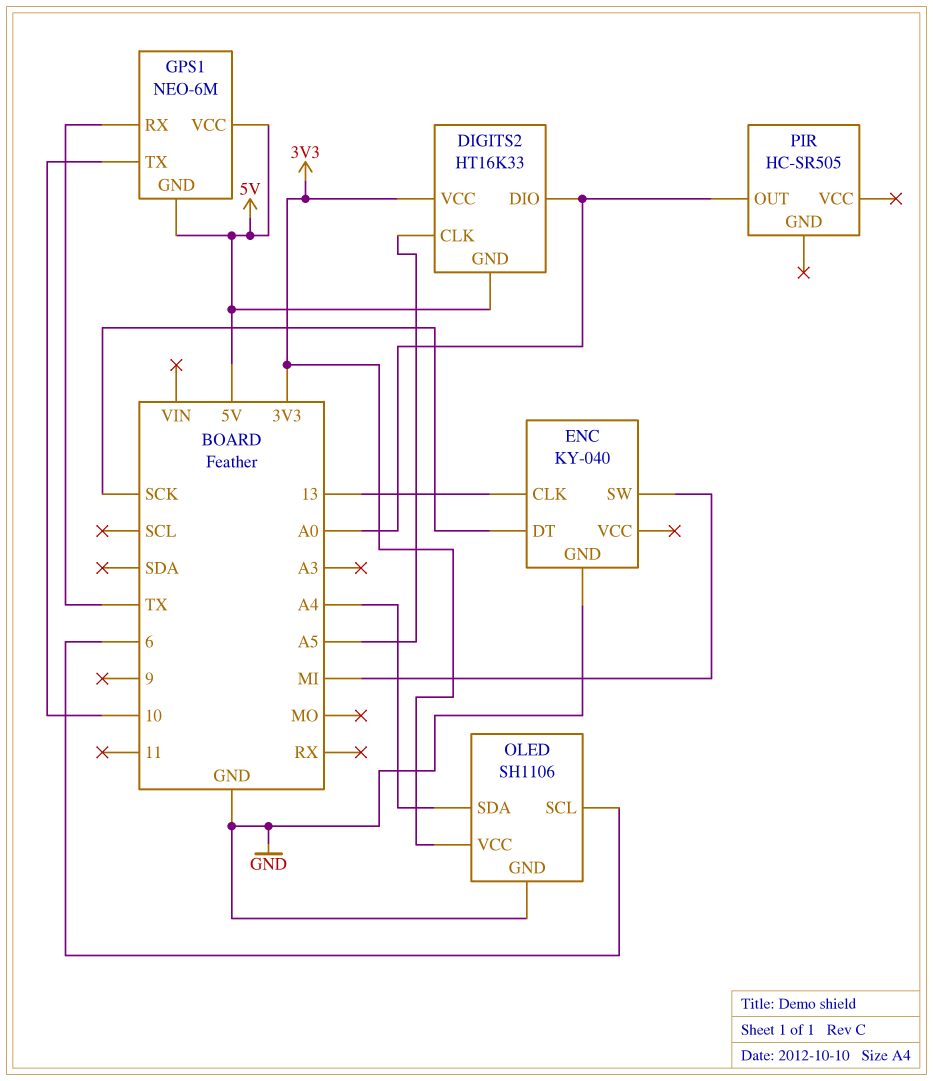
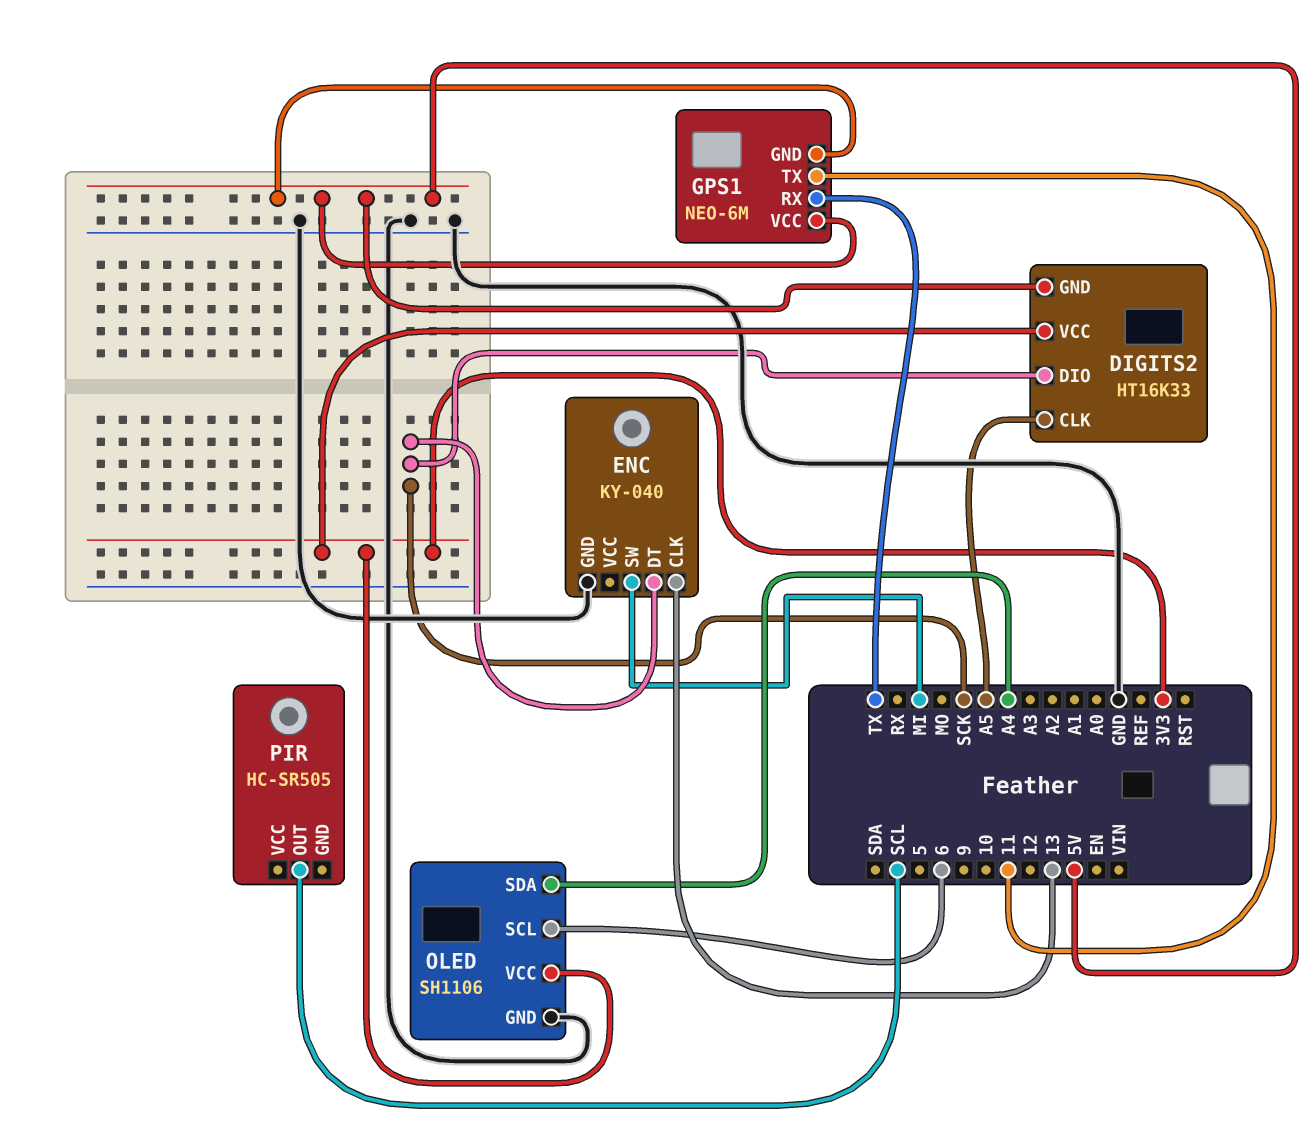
DIGITS2 pin DIO: A0 -> SCK
GPS1 pin TX: 10 -> 11
PIR pin OUT: A0 -> SCL

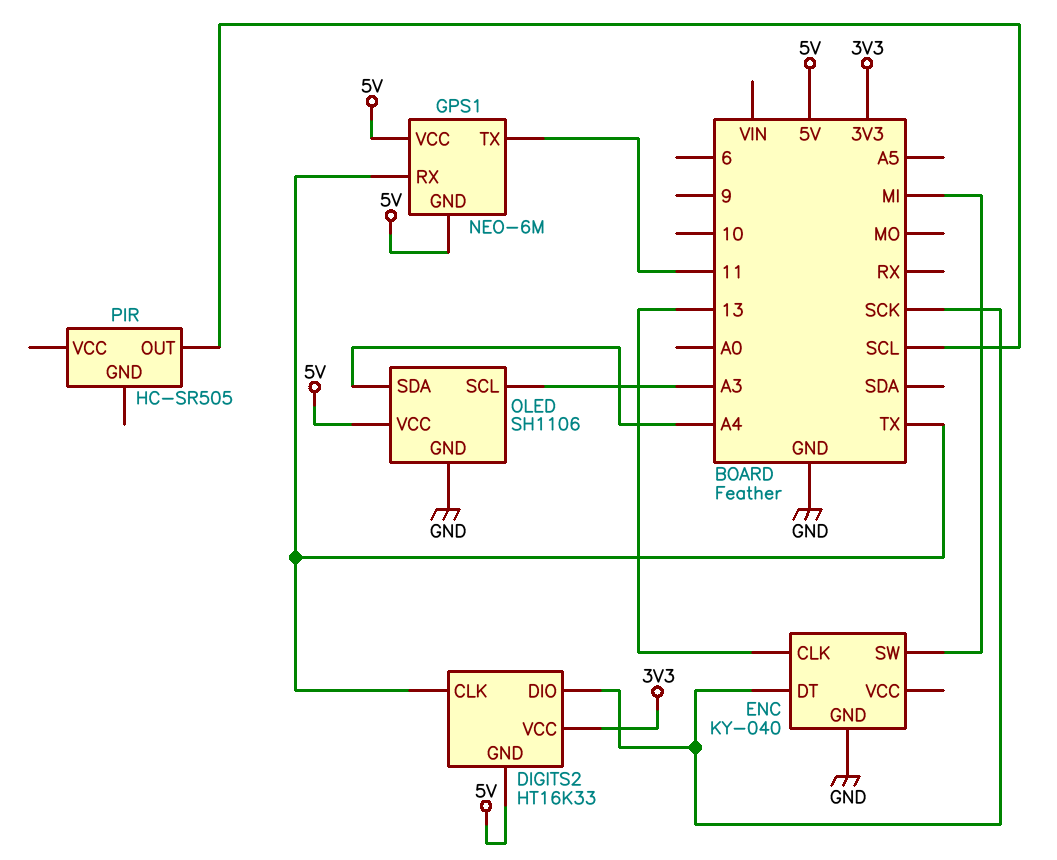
DIGITS2 pin CLK: A5 -> TX
OLED pin SCL: 6 -> A3
OLED pin VCC: 3V3 -> 5V

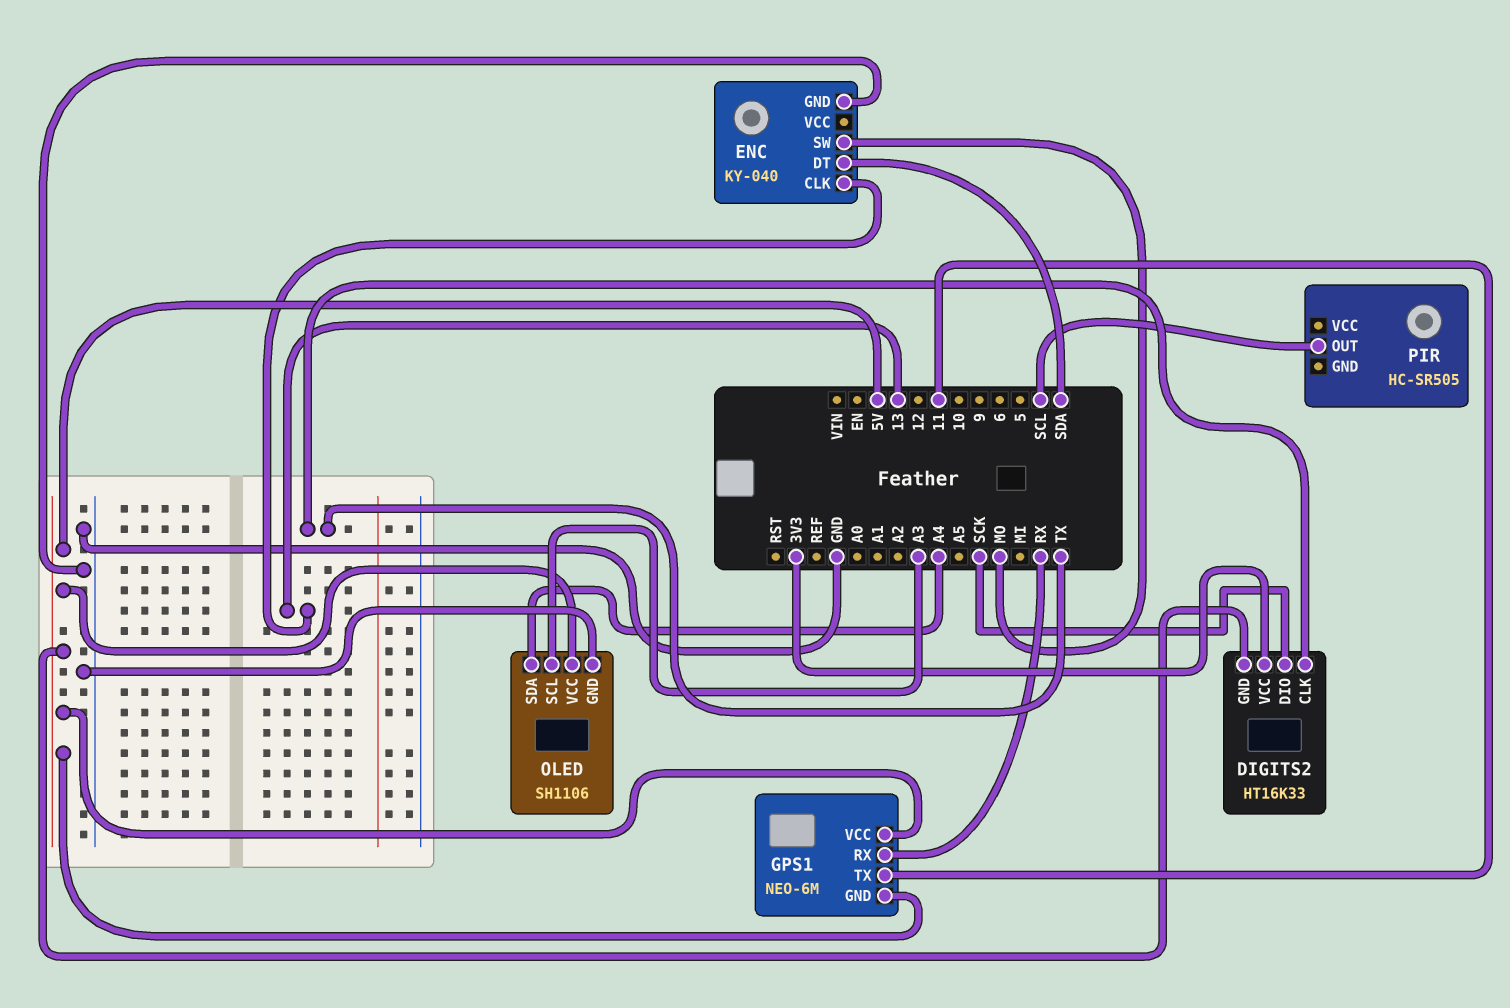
ENC pin DT: SCK -> SDA
ENC pin SW: MI -> MO
GPS1 pin RX: TX -> RX

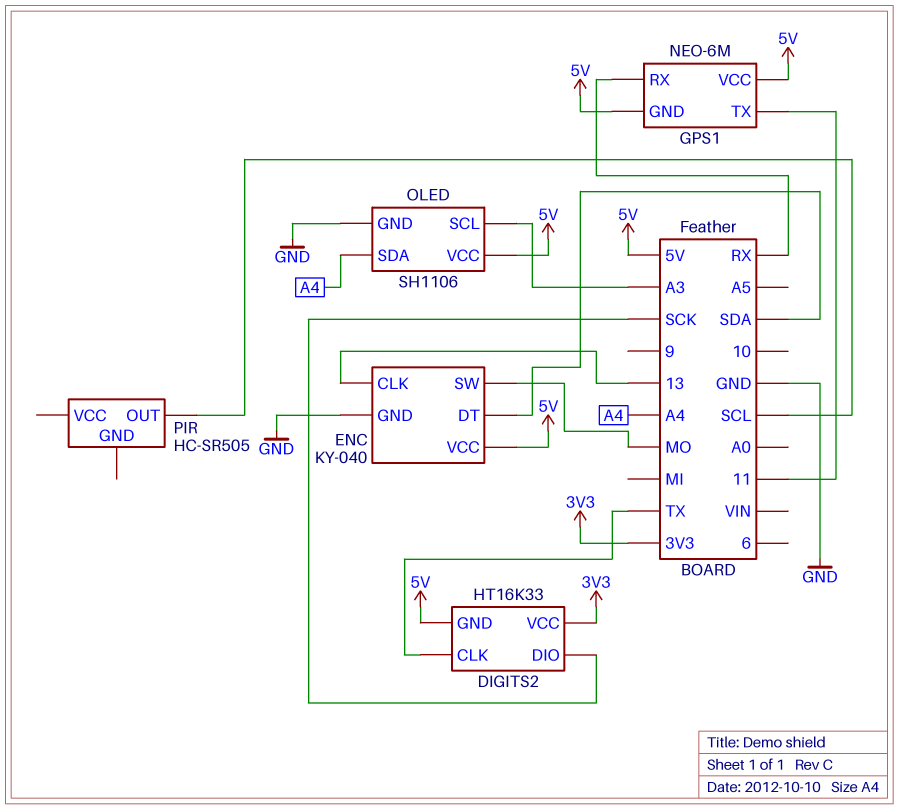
ENC pin VCC: none -> 5V

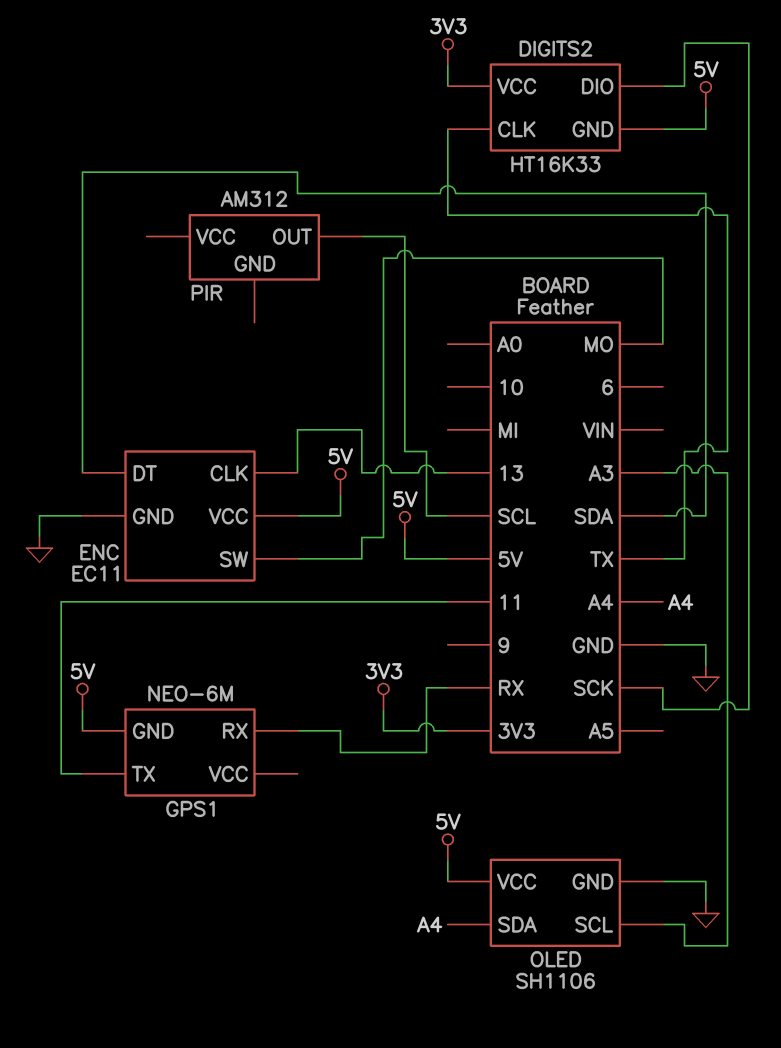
ENC: KY-040 -> EC11
GPS1 pin VCC: 5V -> none
PIR: HC-SR505 -> AM312

